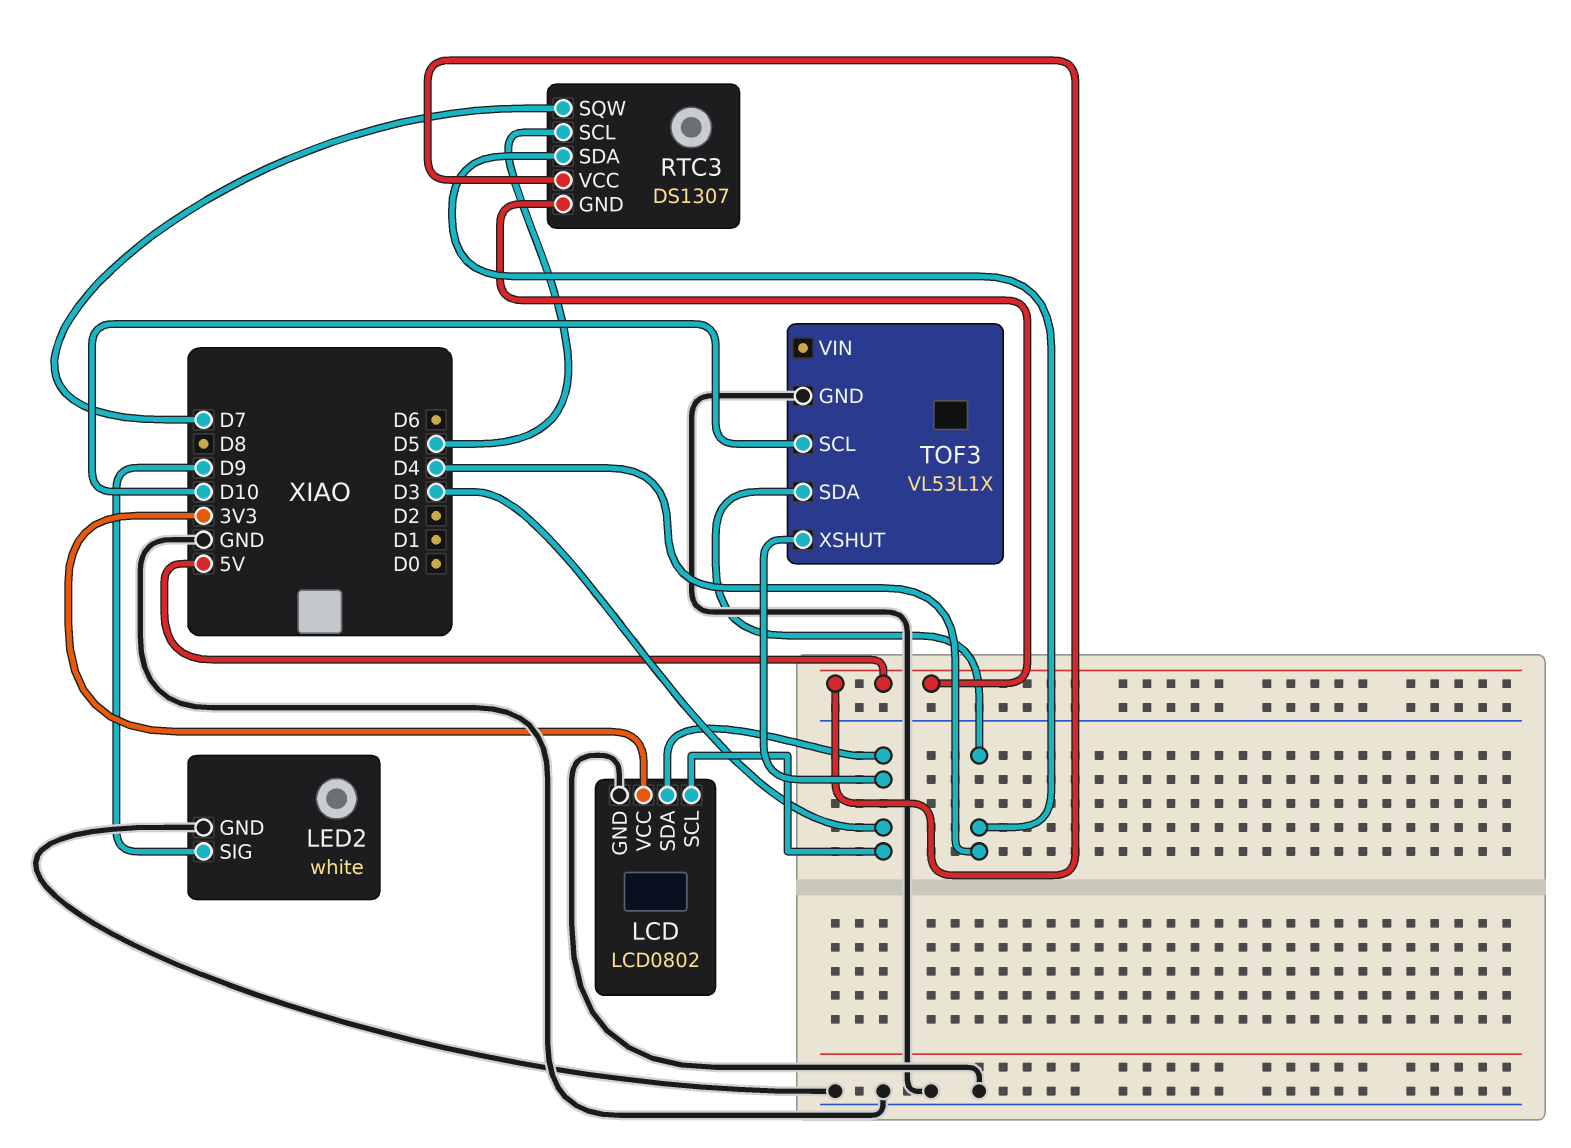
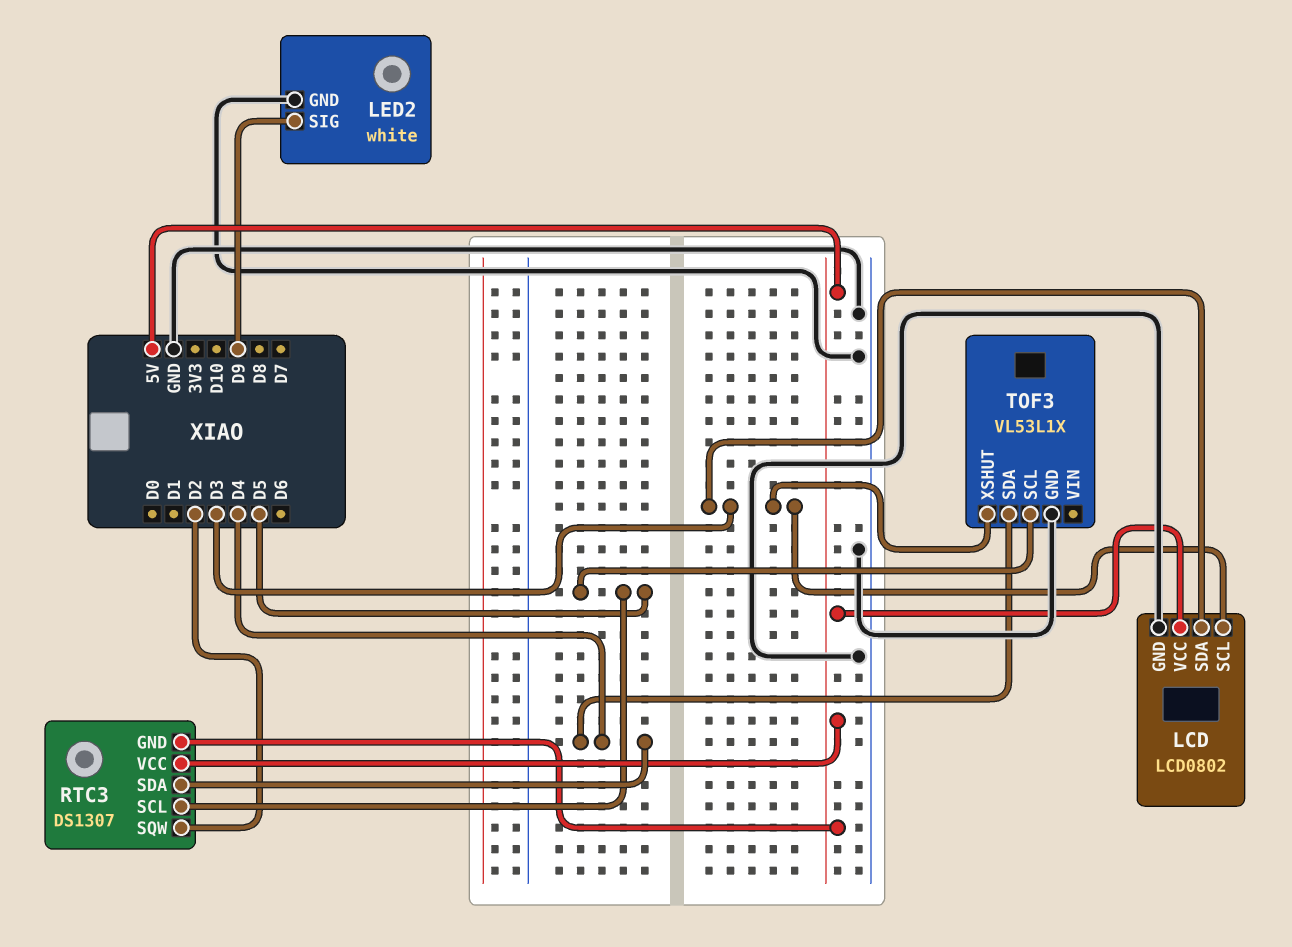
LCD pin VCC: 3V3 -> 5V
RTC3 pin SQW: D7 -> D2
TOF3 pin SCL: D10 -> D5

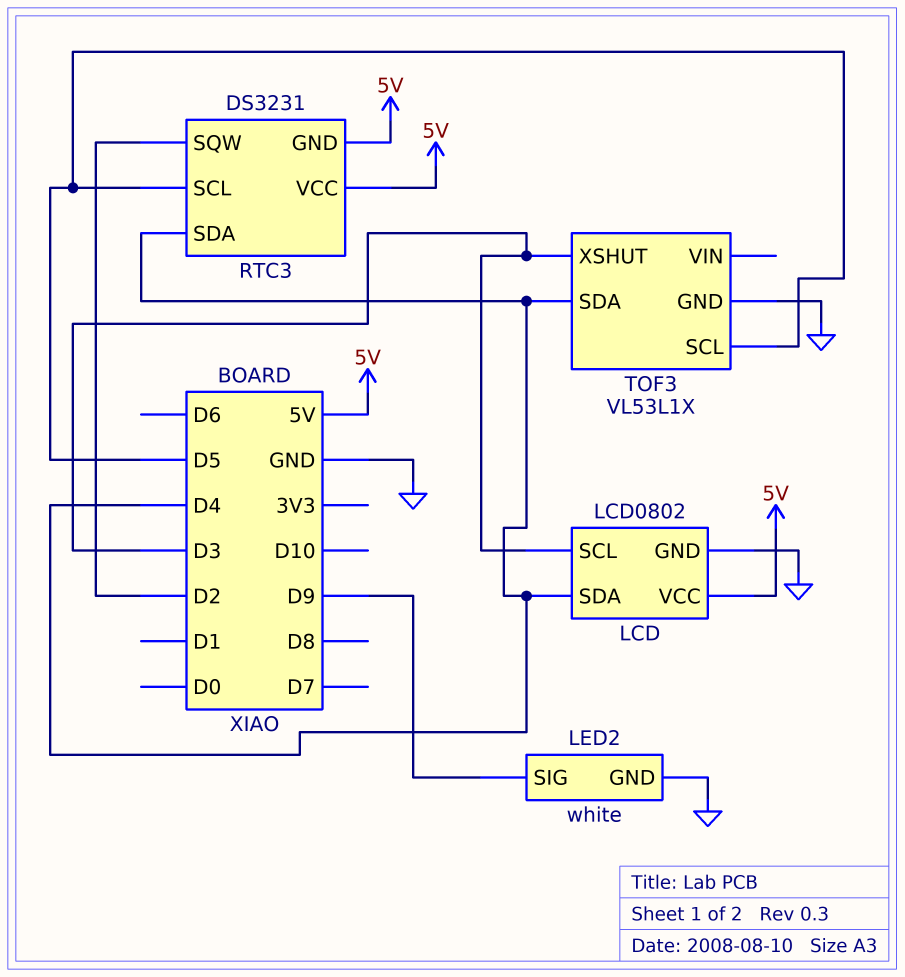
LCD pin SDA: D3 -> D4
RTC3: DS1307 -> DS3231

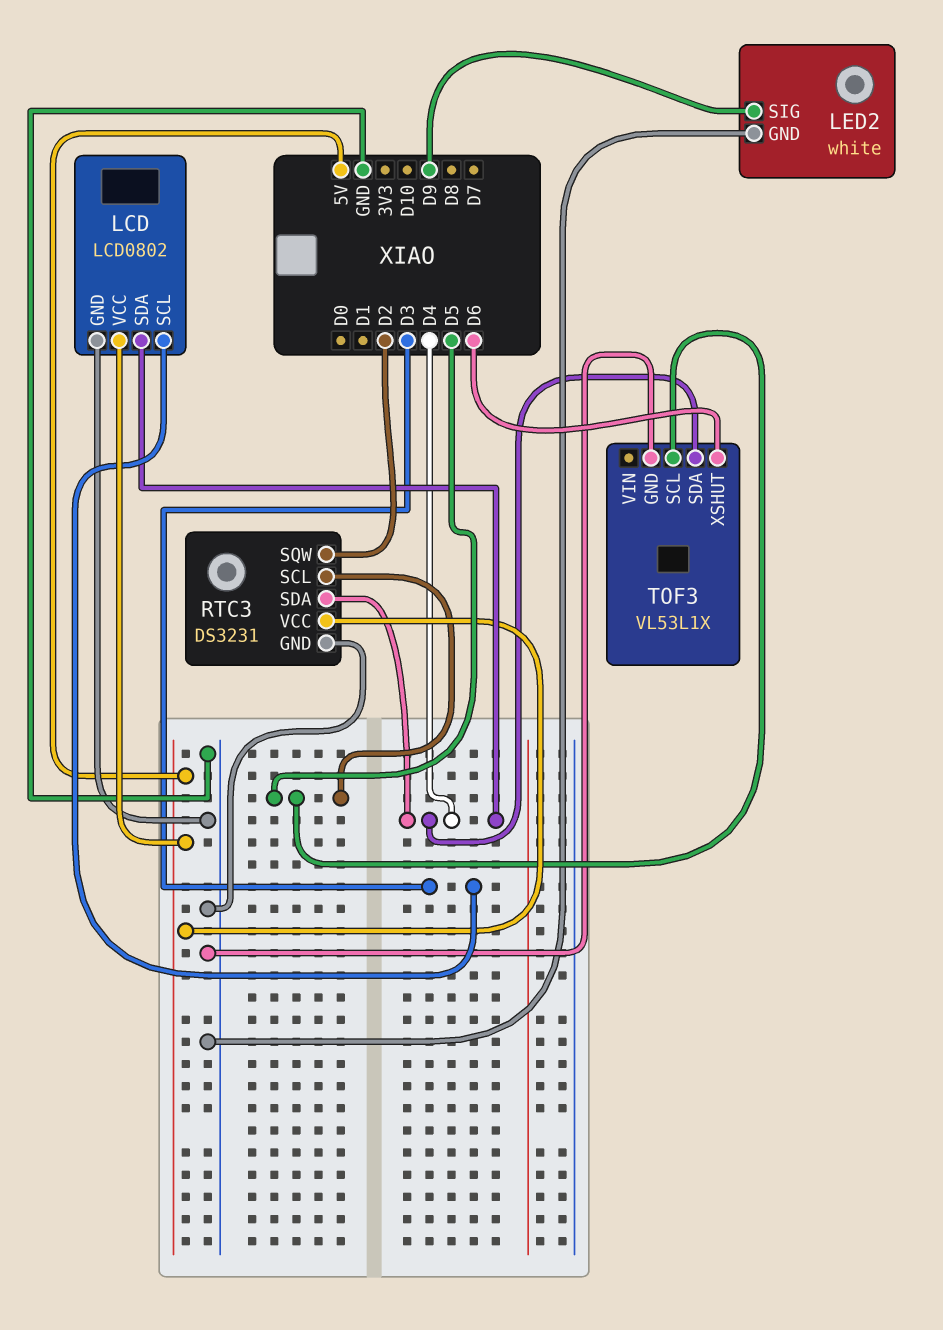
RTC3 pin GND: 5V -> GND
TOF3 pin XSHUT: D3 -> D6

